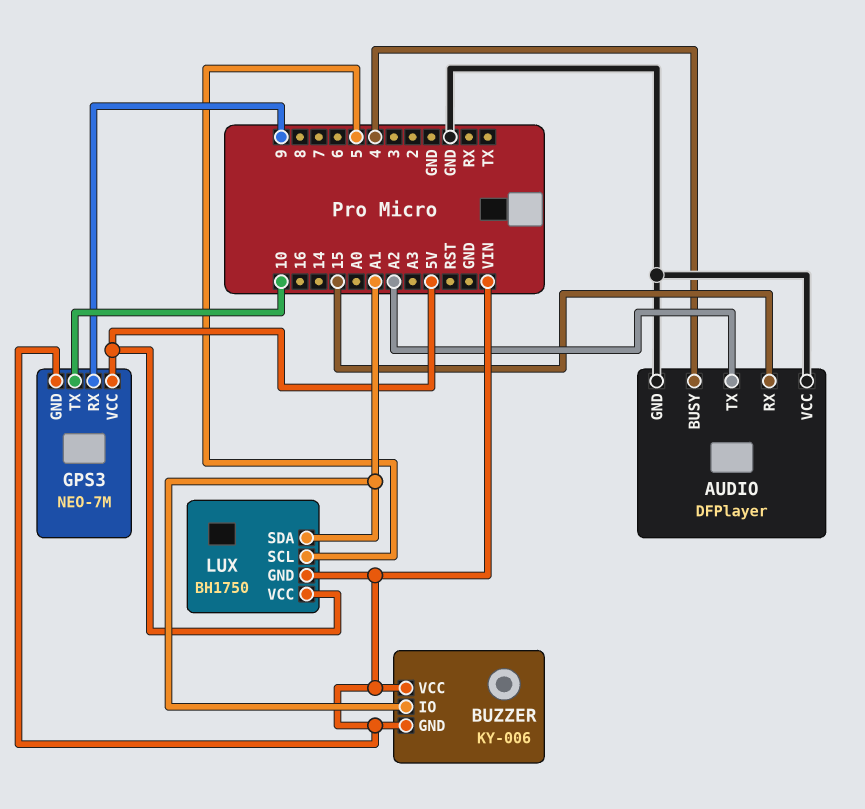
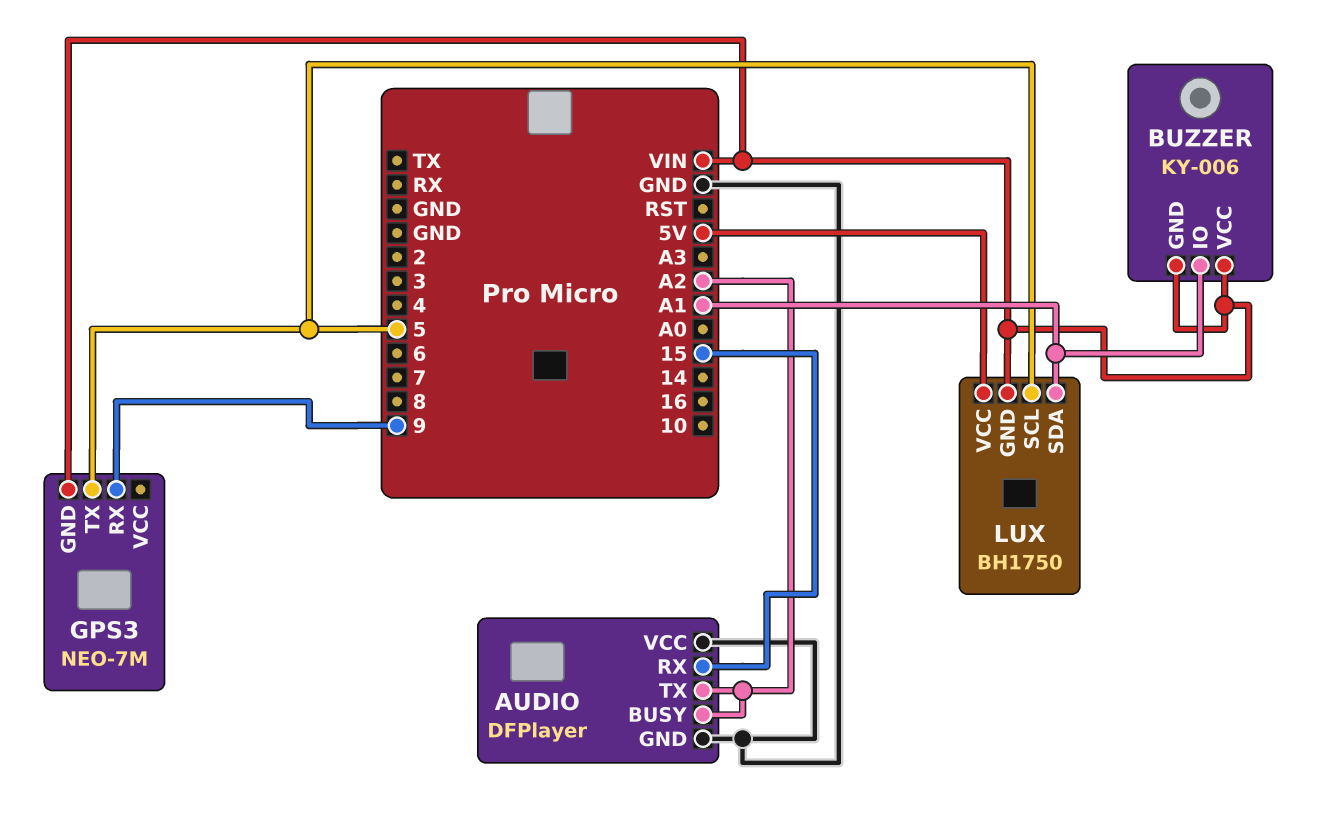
AUDIO pin BUSY: 4 -> A2
GPS3 pin TX: 10 -> 5
GPS3 pin VCC: 5V -> none

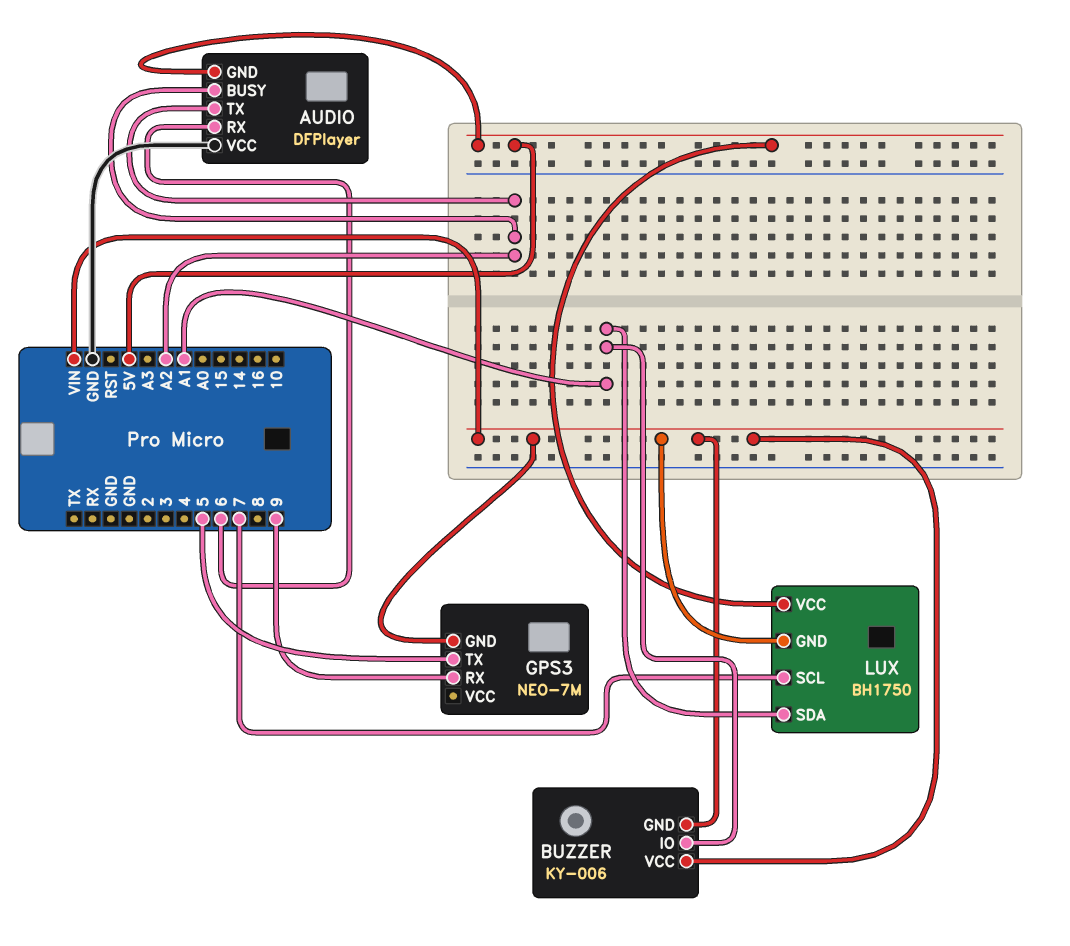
AUDIO pin GND: GND -> 5V
AUDIO pin RX: 15 -> 6
LUX pin SCL: 5 -> 7

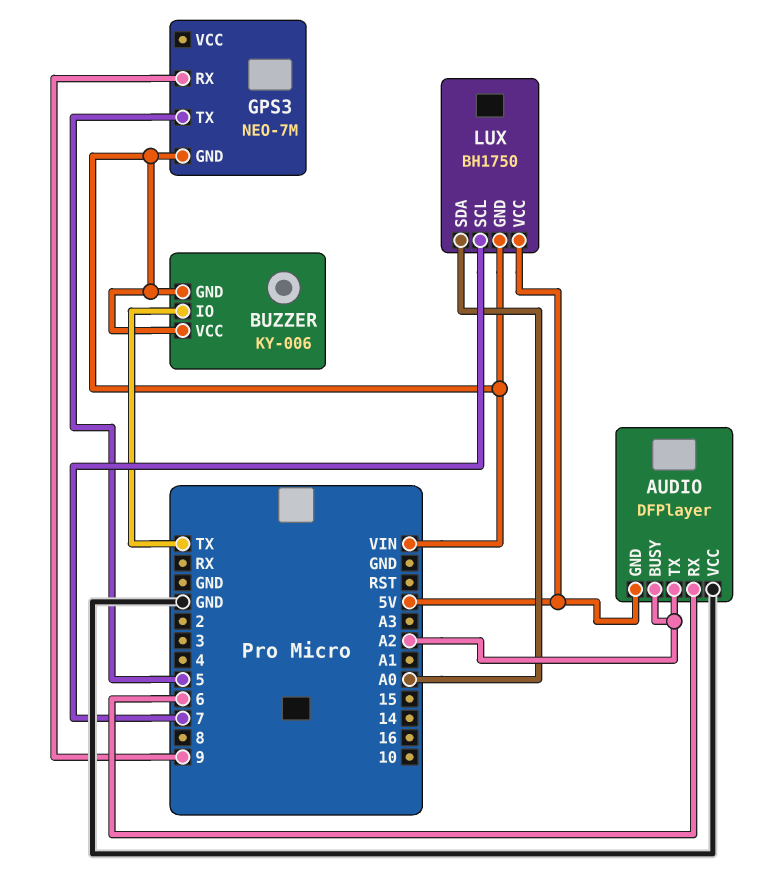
BUZZER pin IO: A1 -> TX
LUX pin SDA: A1 -> A0

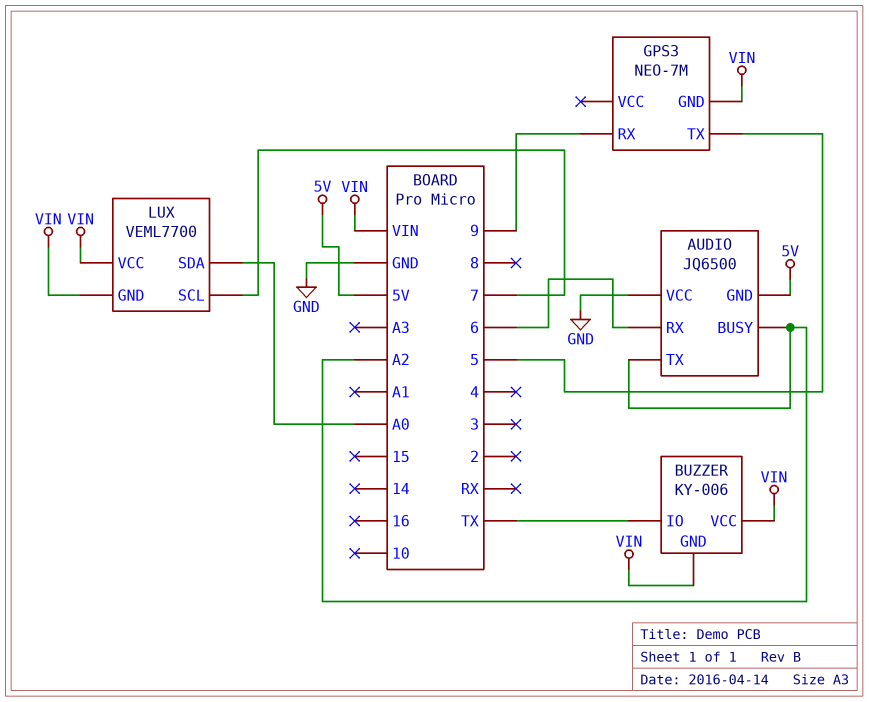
AUDIO: DFPlayer -> JQ6500
LUX: BH1750 -> VEML7700
LUX pin VCC: 5V -> VIN

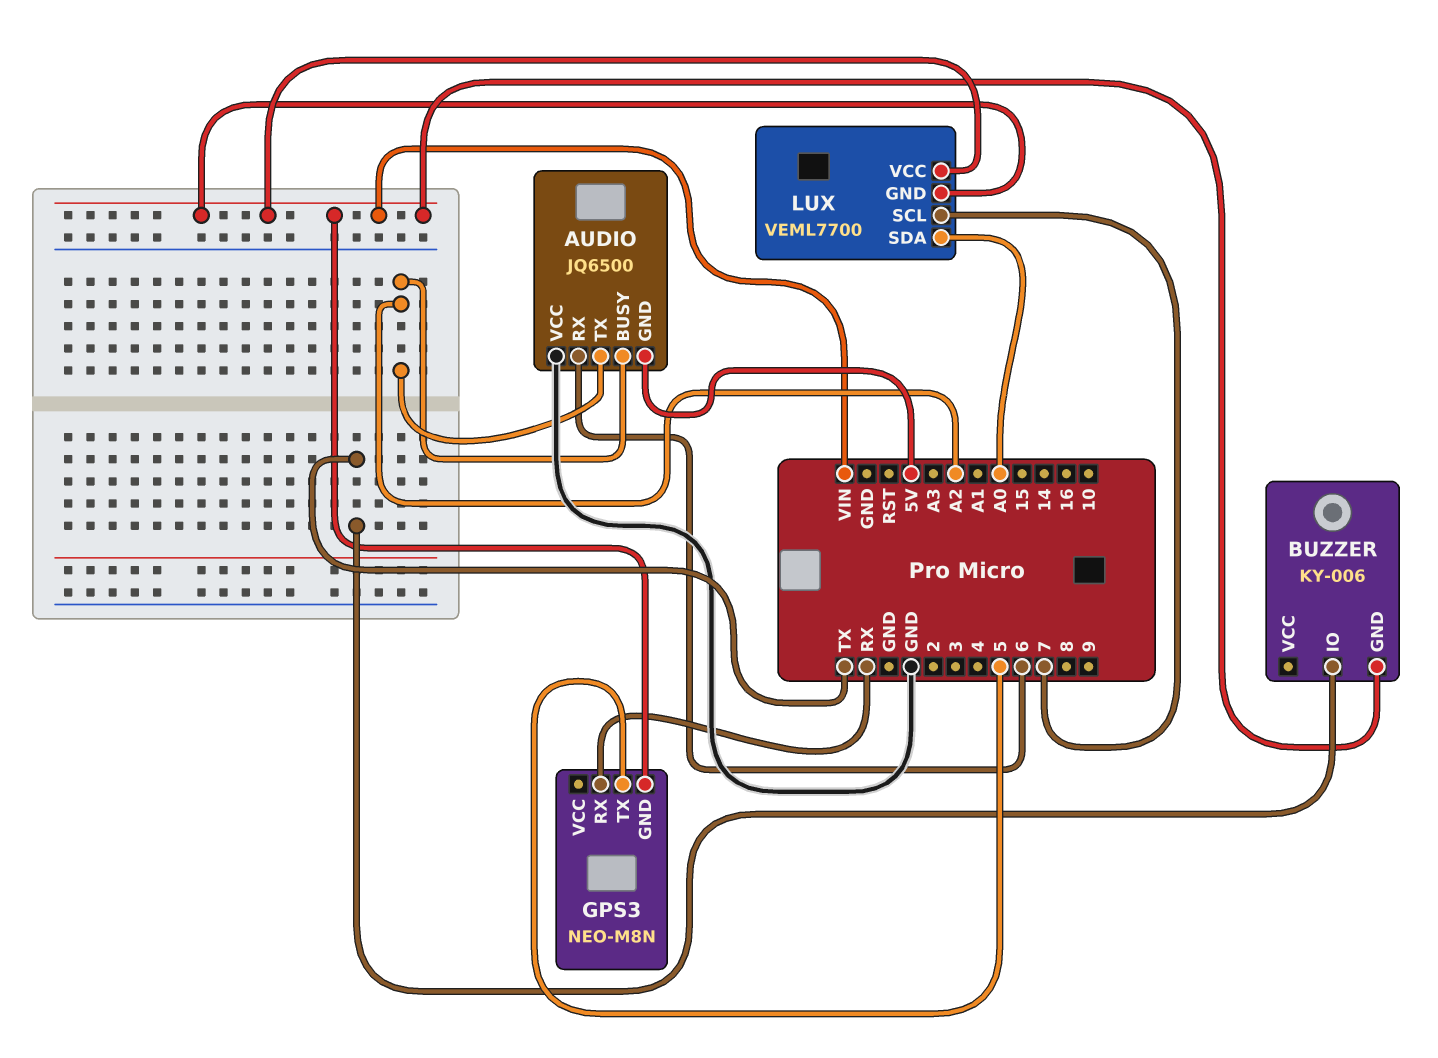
BUZZER pin VCC: VIN -> none
GPS3: NEO-7M -> NEO-M8N
GPS3 pin RX: 9 -> RX

